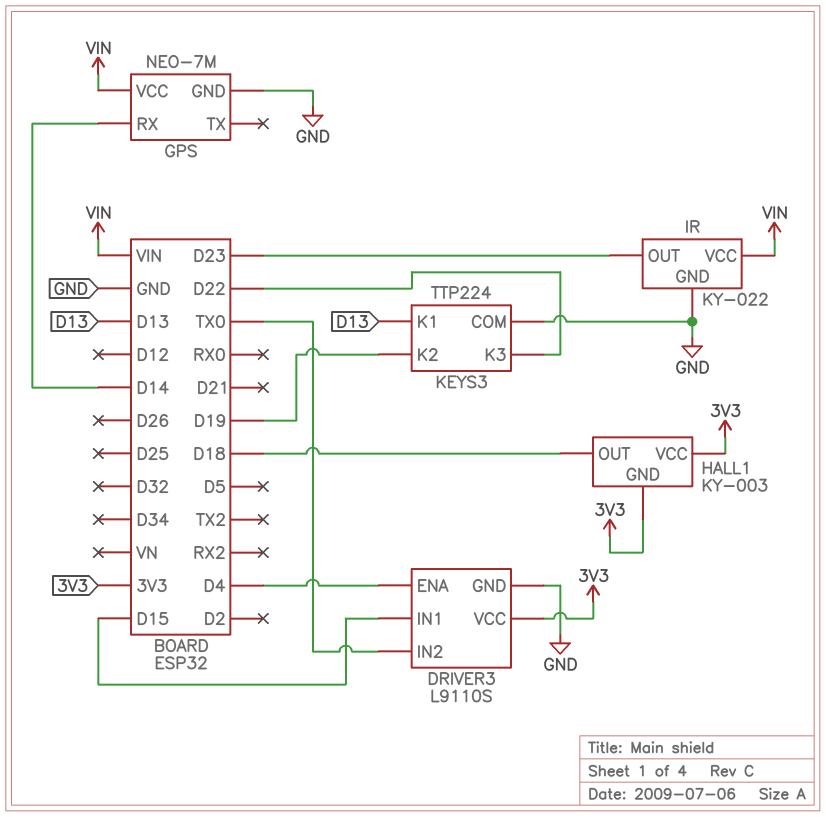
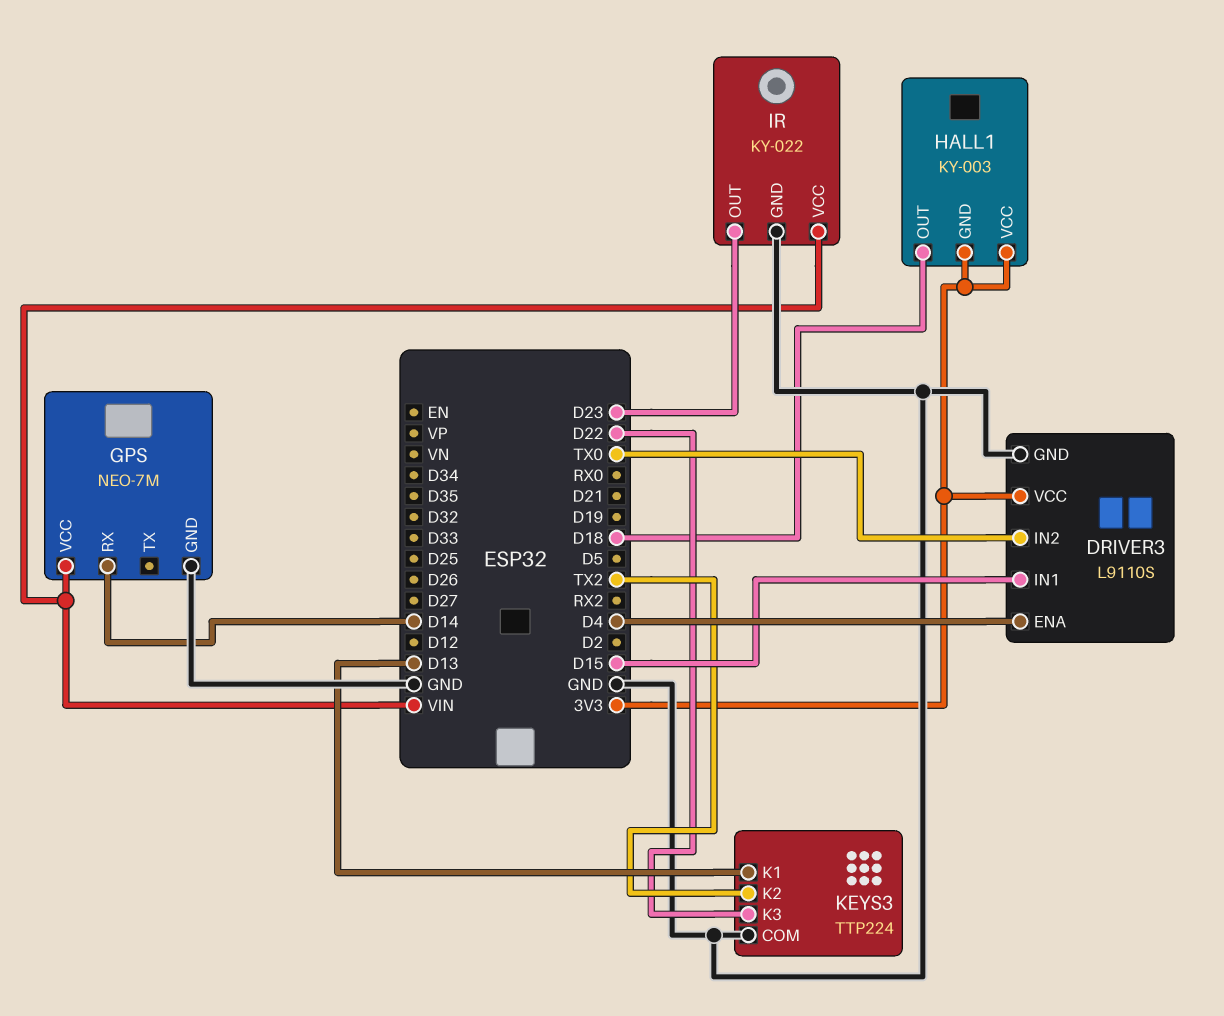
KEYS3 pin K2: D19 -> TX2

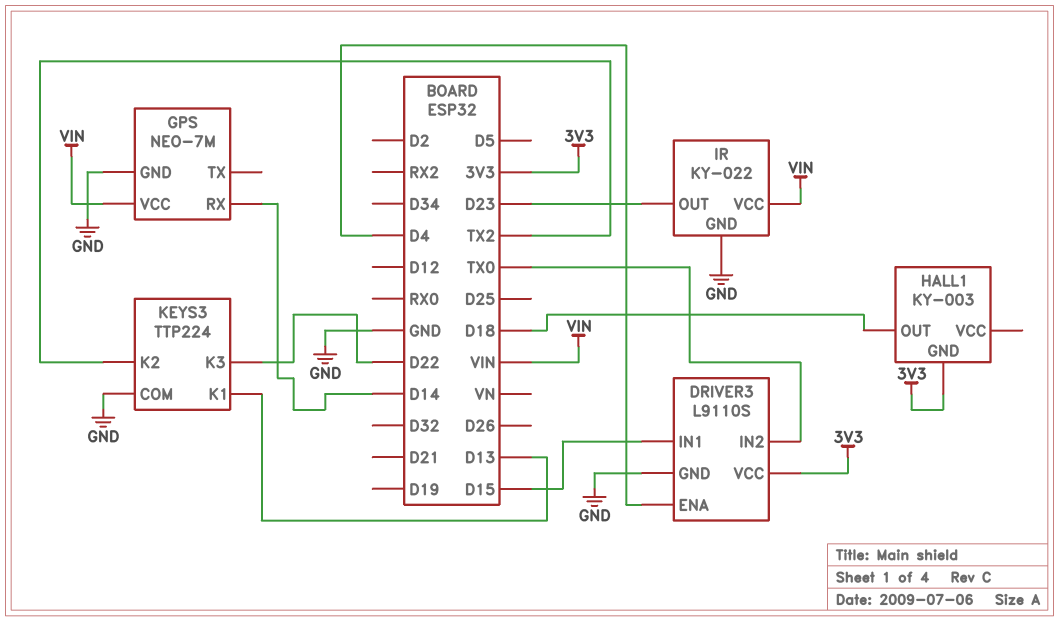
HALL1 pin VCC: 3V3 -> none

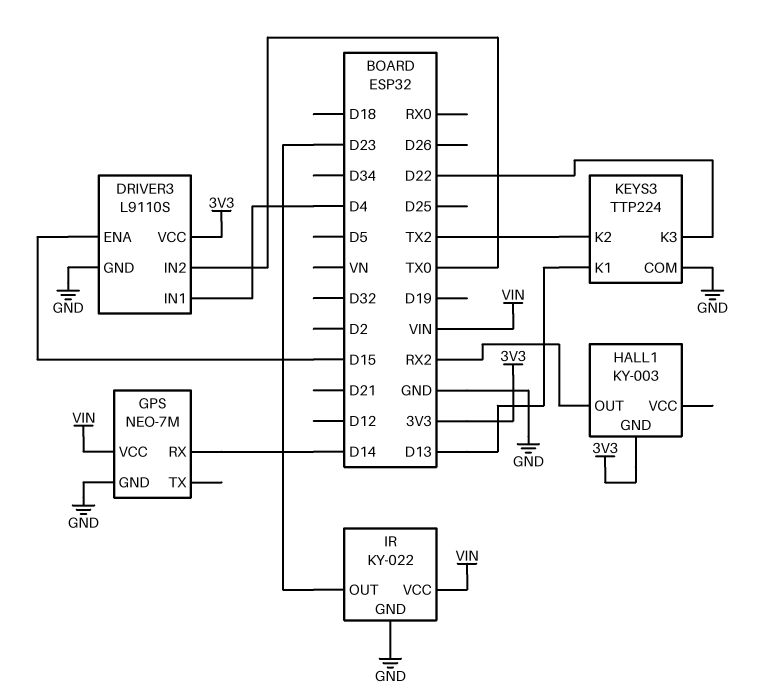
DRIVER3 pin ENA: D4 -> D15
DRIVER3 pin IN1: D15 -> D4
HALL1 pin OUT: D18 -> RX2

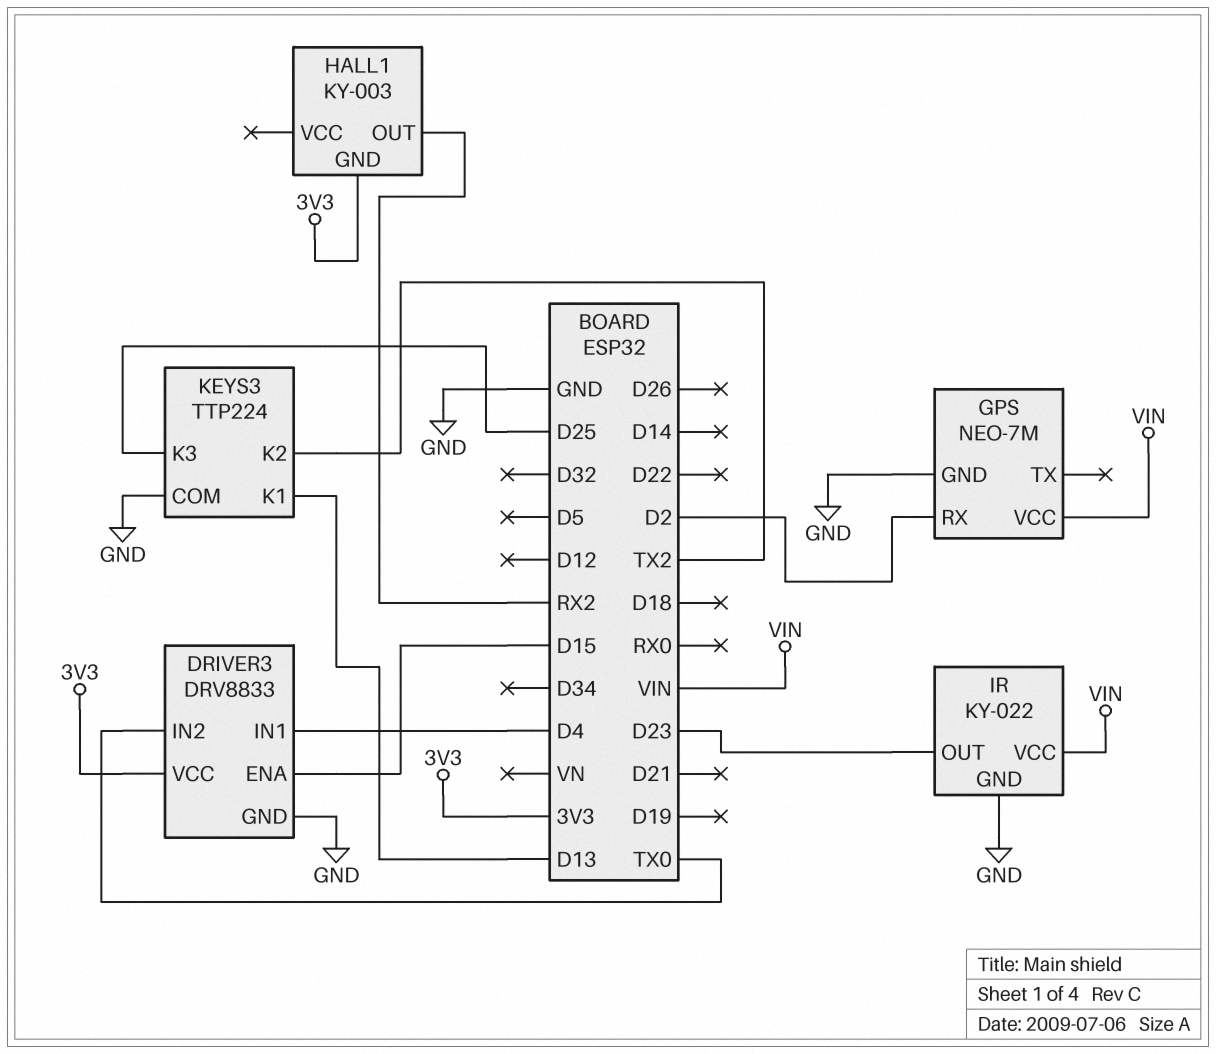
DRIVER3: L9110S -> DRV8833
GPS pin RX: D14 -> D2
KEYS3 pin K3: D22 -> D25

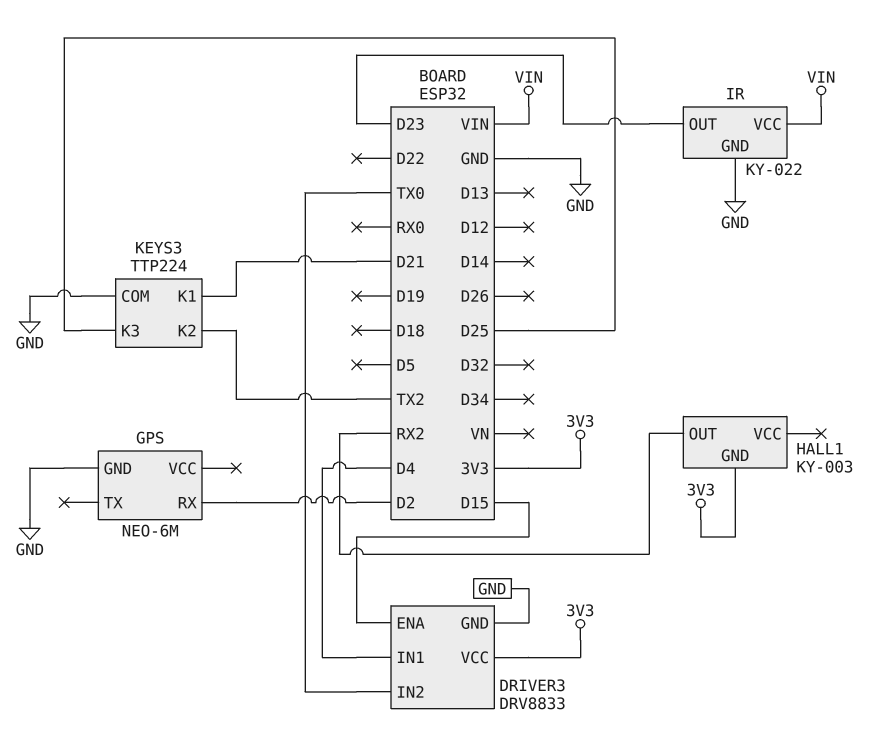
GPS: NEO-7M -> NEO-6M
GPS pin VCC: VIN -> none
KEYS3 pin K1: D13 -> D21

